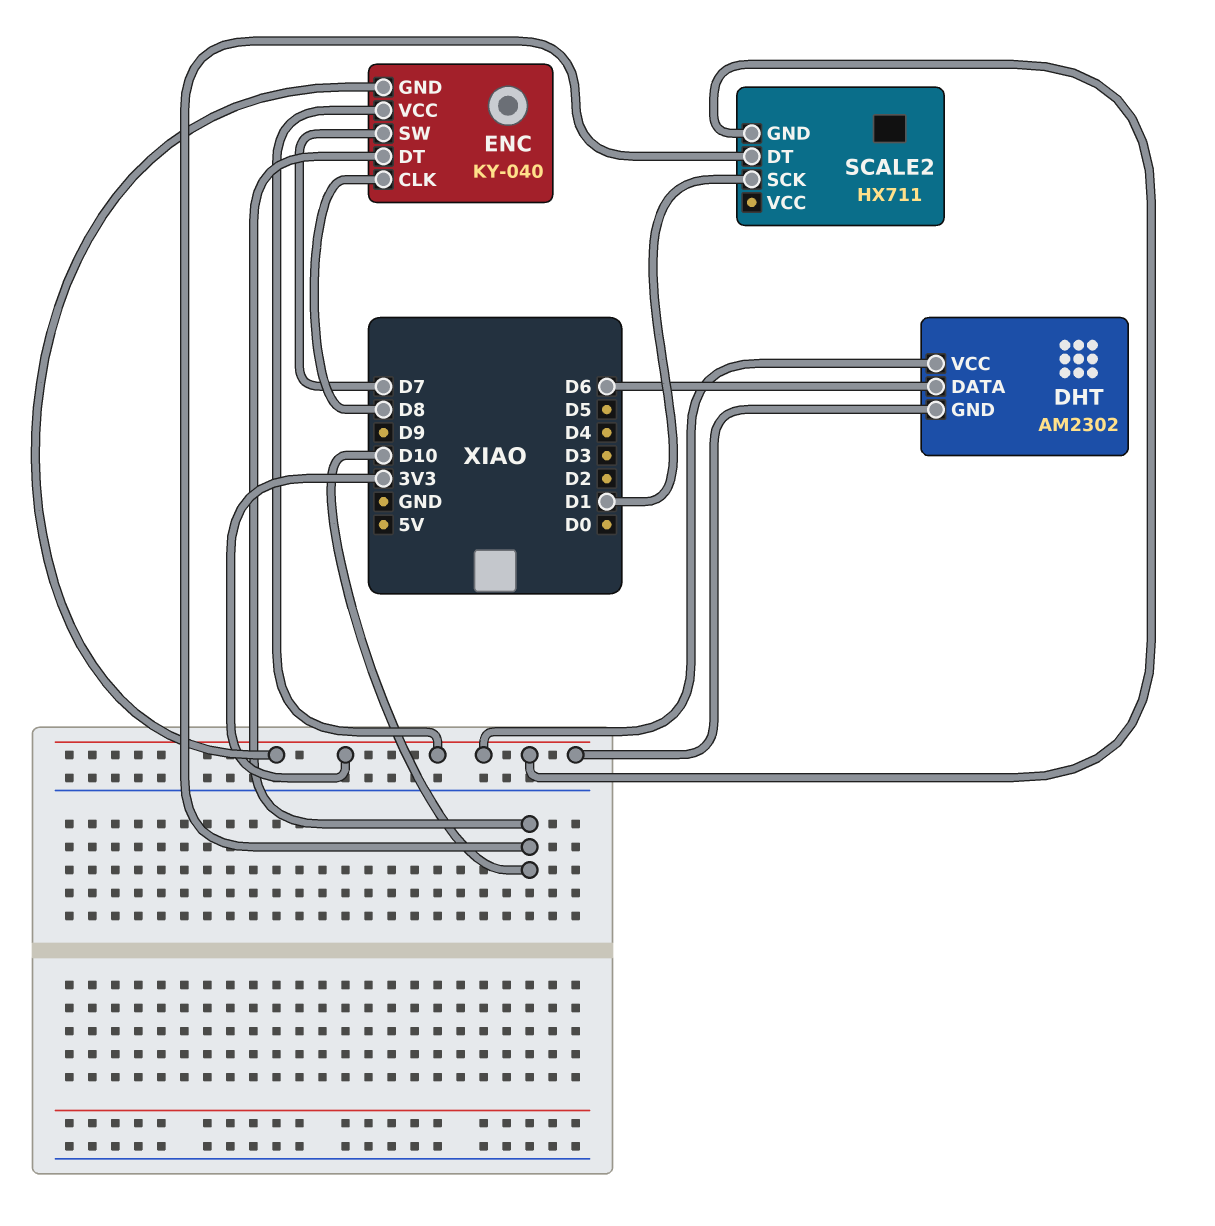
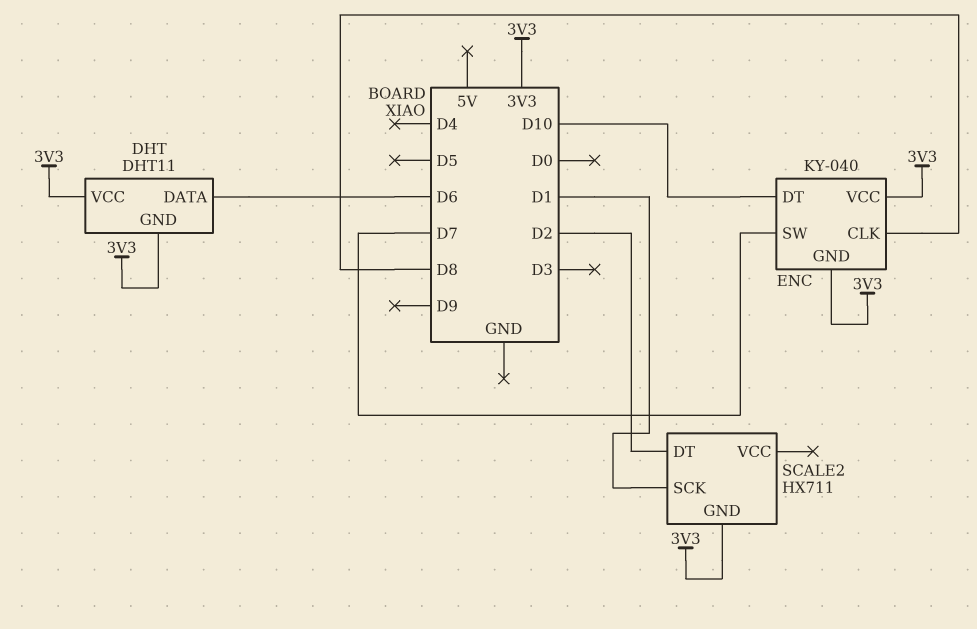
DHT: AM2302 -> DHT11
SCALE2 pin DT: D10 -> D2

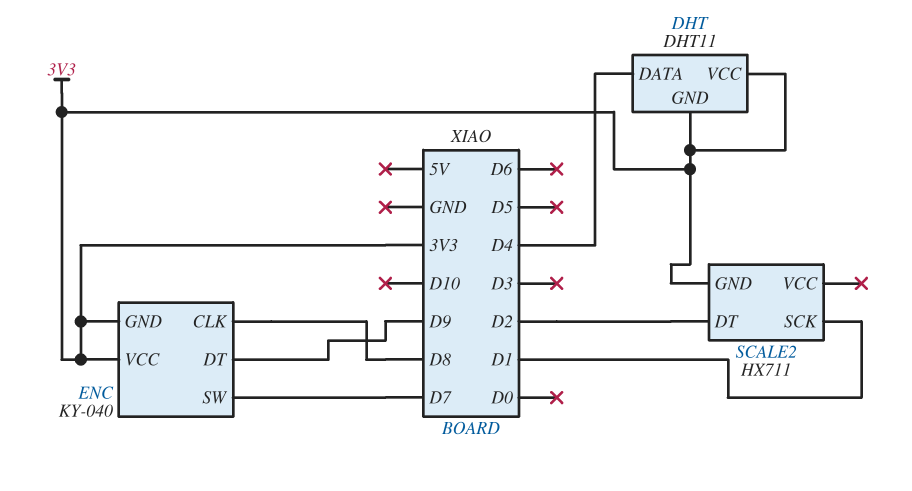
DHT pin DATA: D6 -> D4
ENC pin DT: D10 -> D9

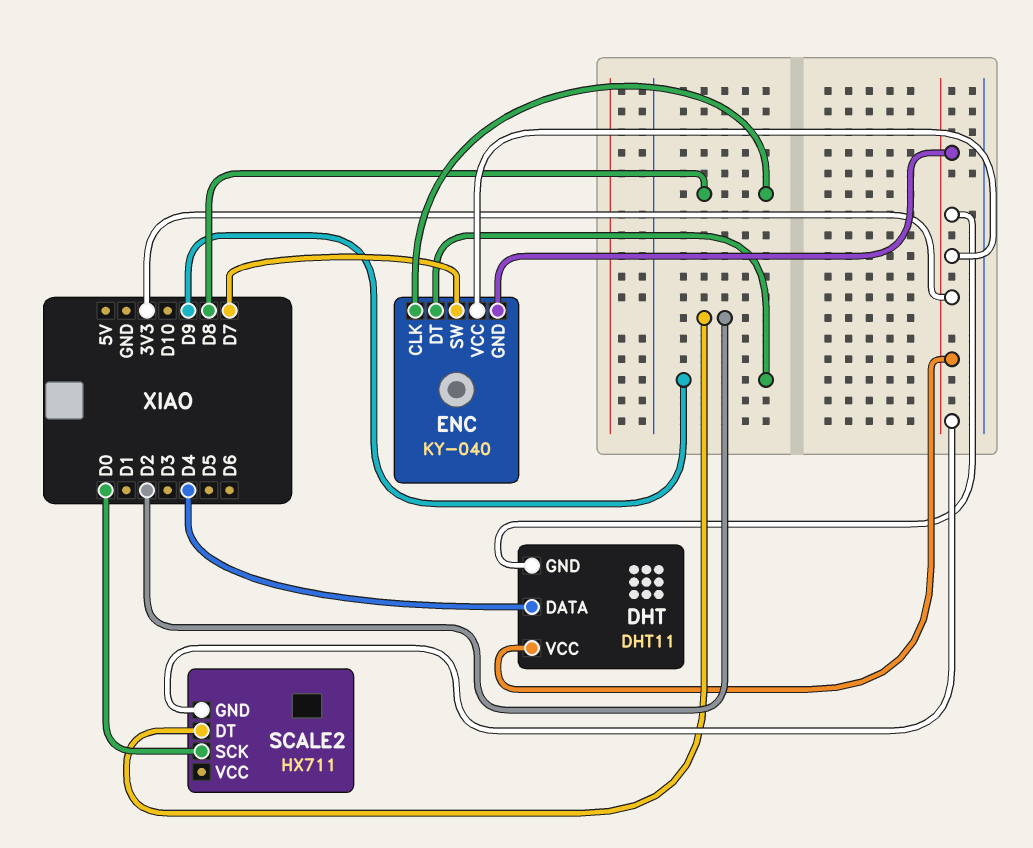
SCALE2 pin SCK: D1 -> D0

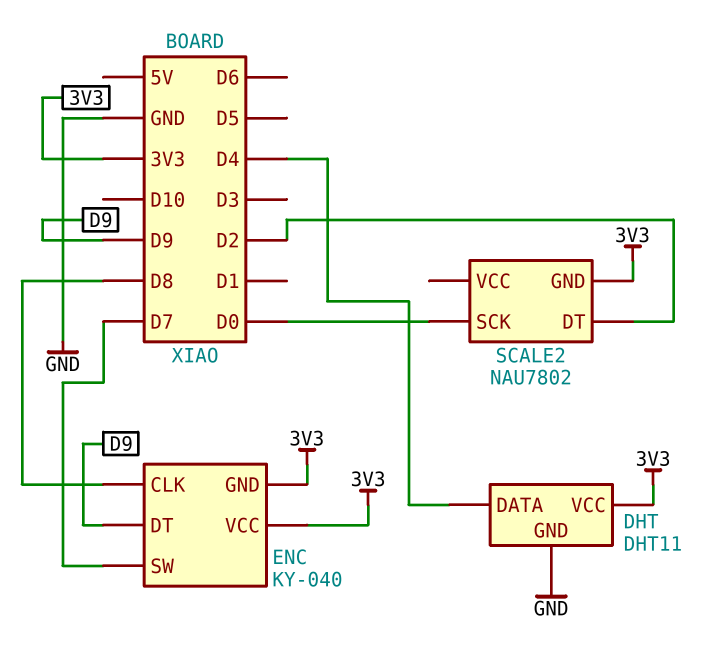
DHT pin GND: 3V3 -> GND
SCALE2: HX711 -> NAU7802

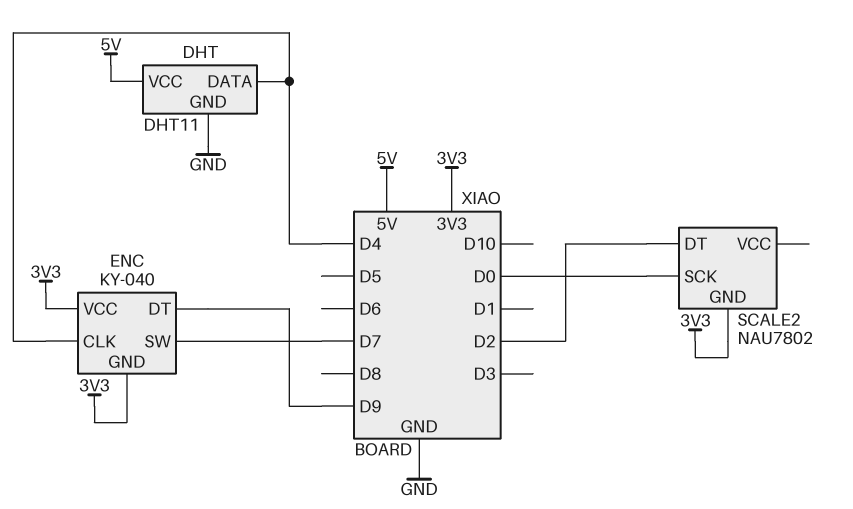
DHT pin VCC: 3V3 -> 5V
ENC pin CLK: D8 -> D4

